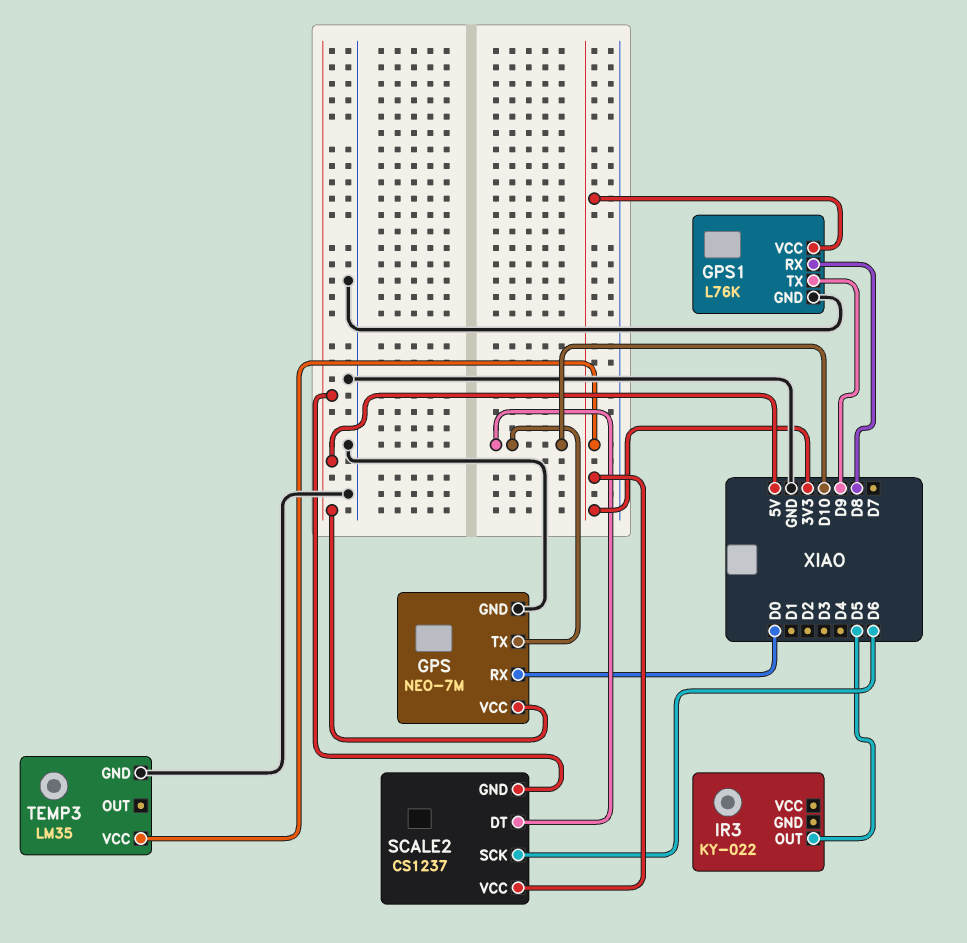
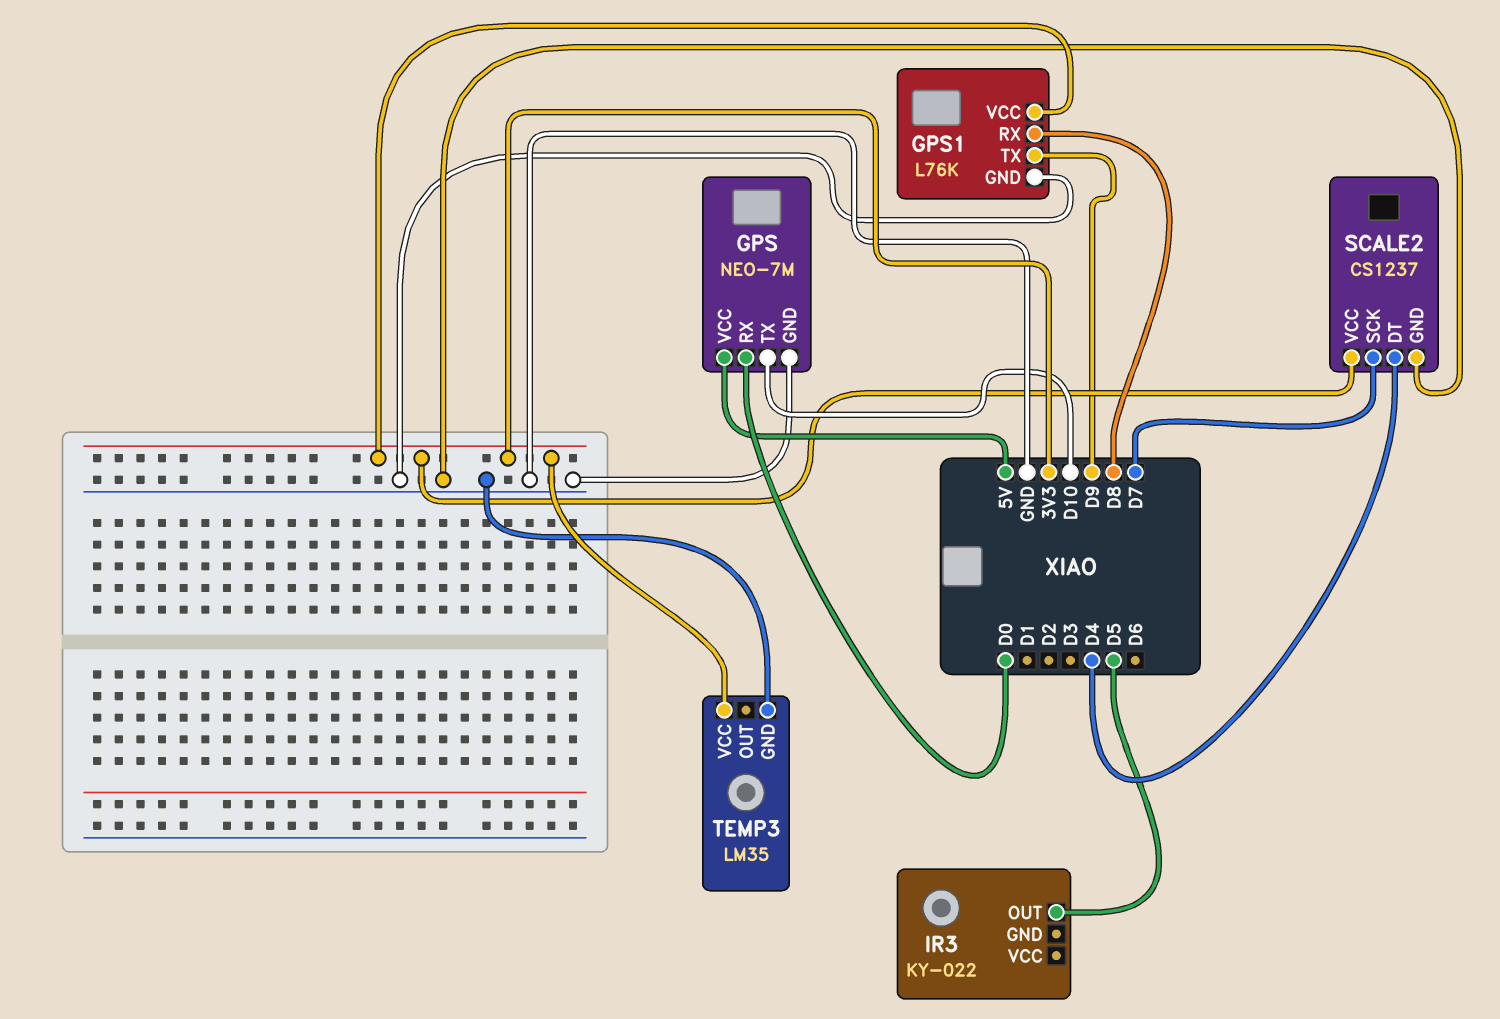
SCALE2 pin DT: D10 -> D4
SCALE2 pin GND: 5V -> GND
SCALE2 pin SCK: D6 -> D7

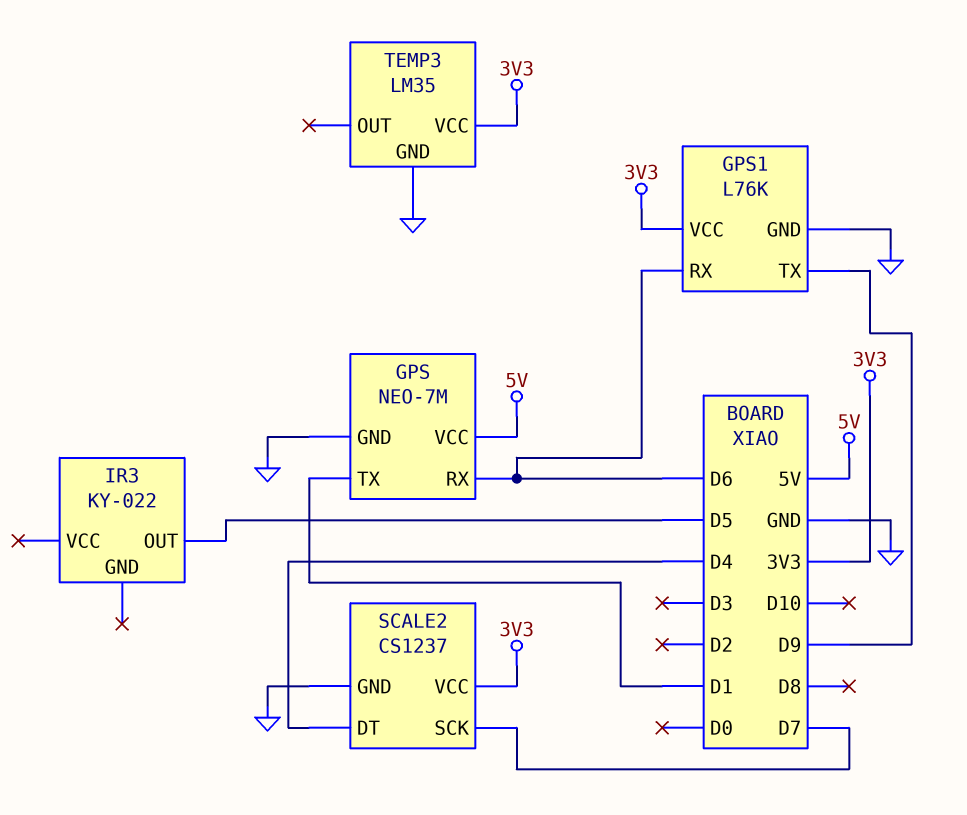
GPS pin RX: D0 -> D6
GPS pin TX: D10 -> D1
GPS1 pin RX: D8 -> D6

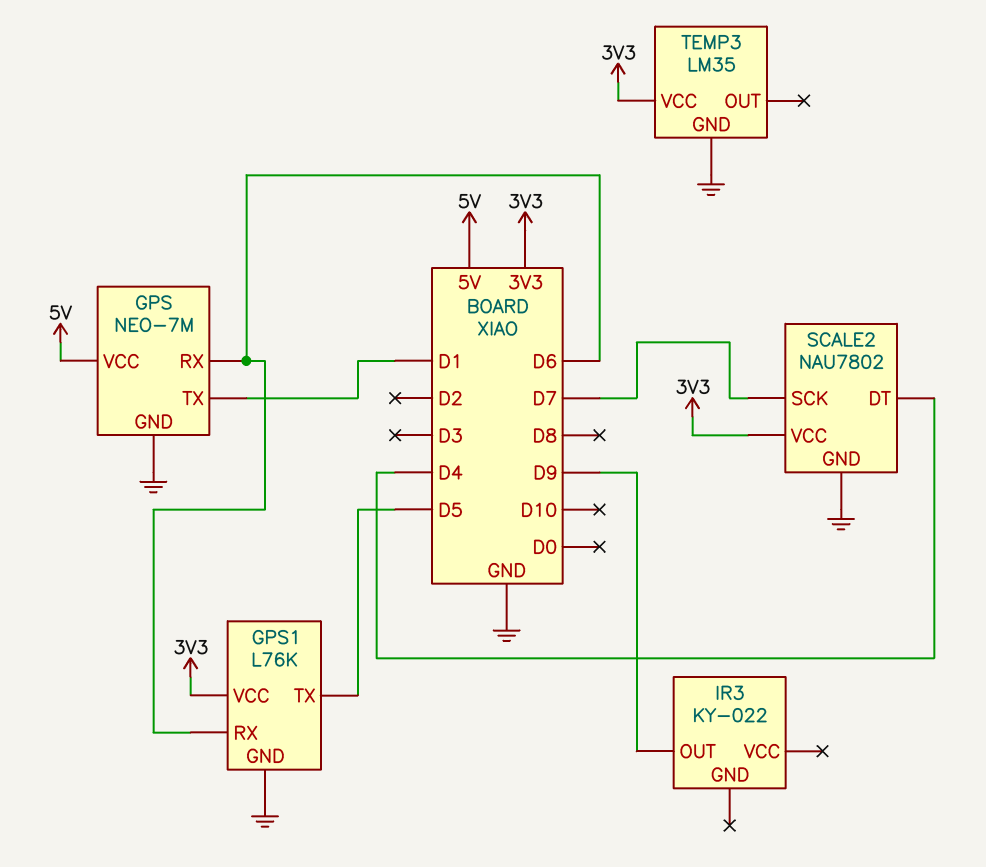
GPS1 pin TX: D9 -> D5
IR3 pin OUT: D5 -> D9
SCALE2: CS1237 -> NAU7802

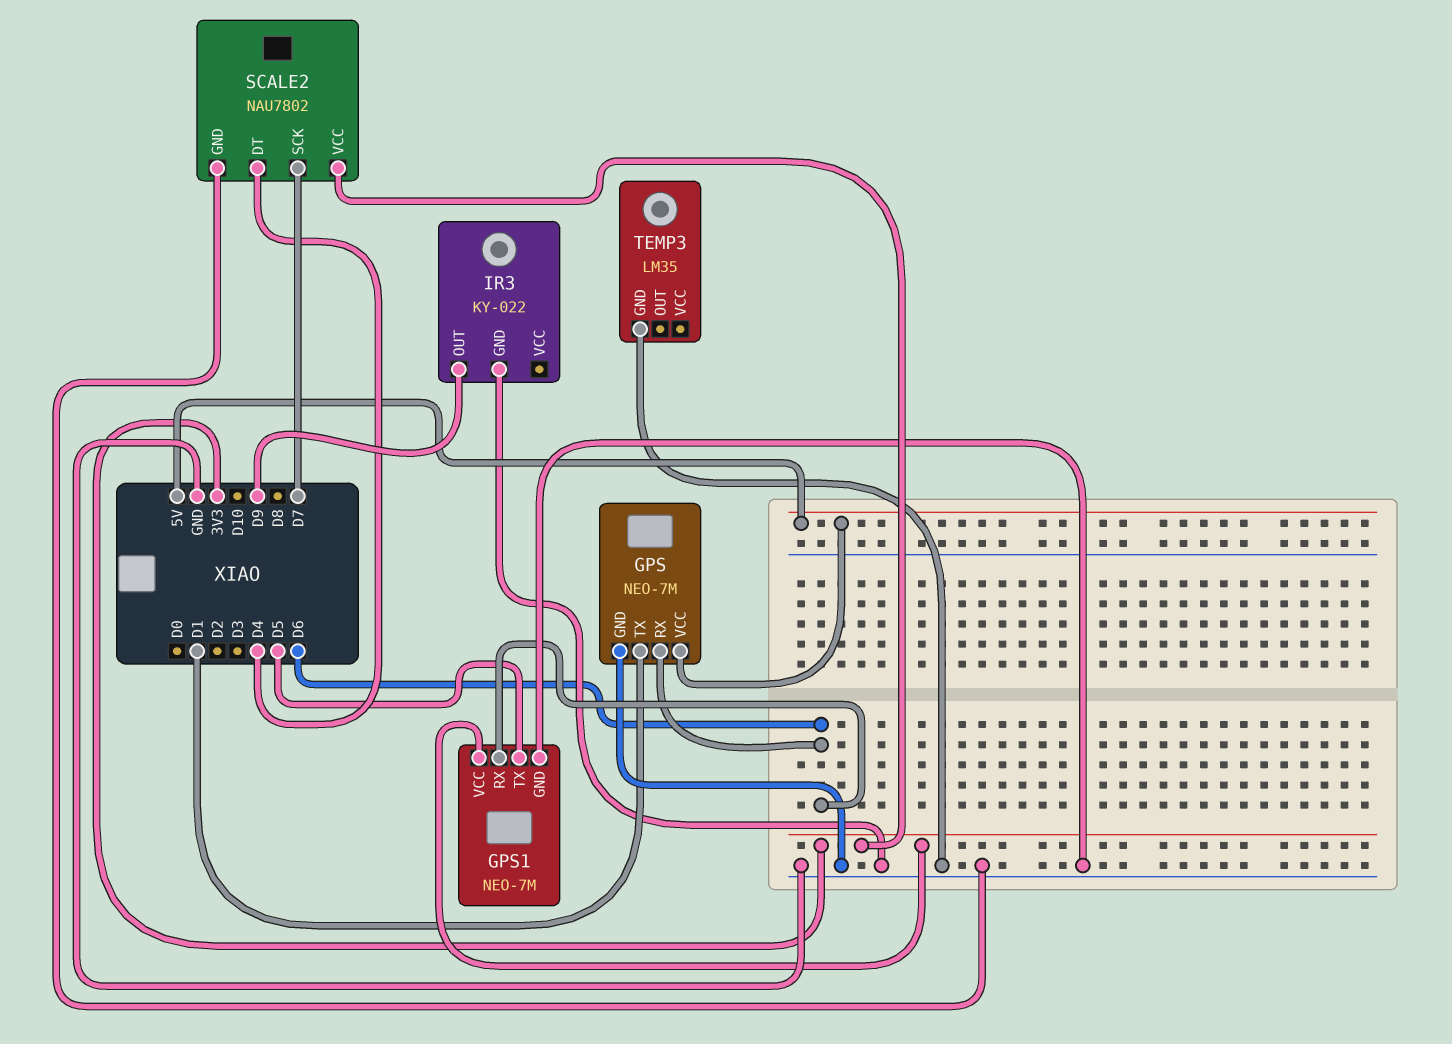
GPS1: L76K -> NEO-7M
IR3 pin GND: none -> GND
TEMP3 pin VCC: 3V3 -> none

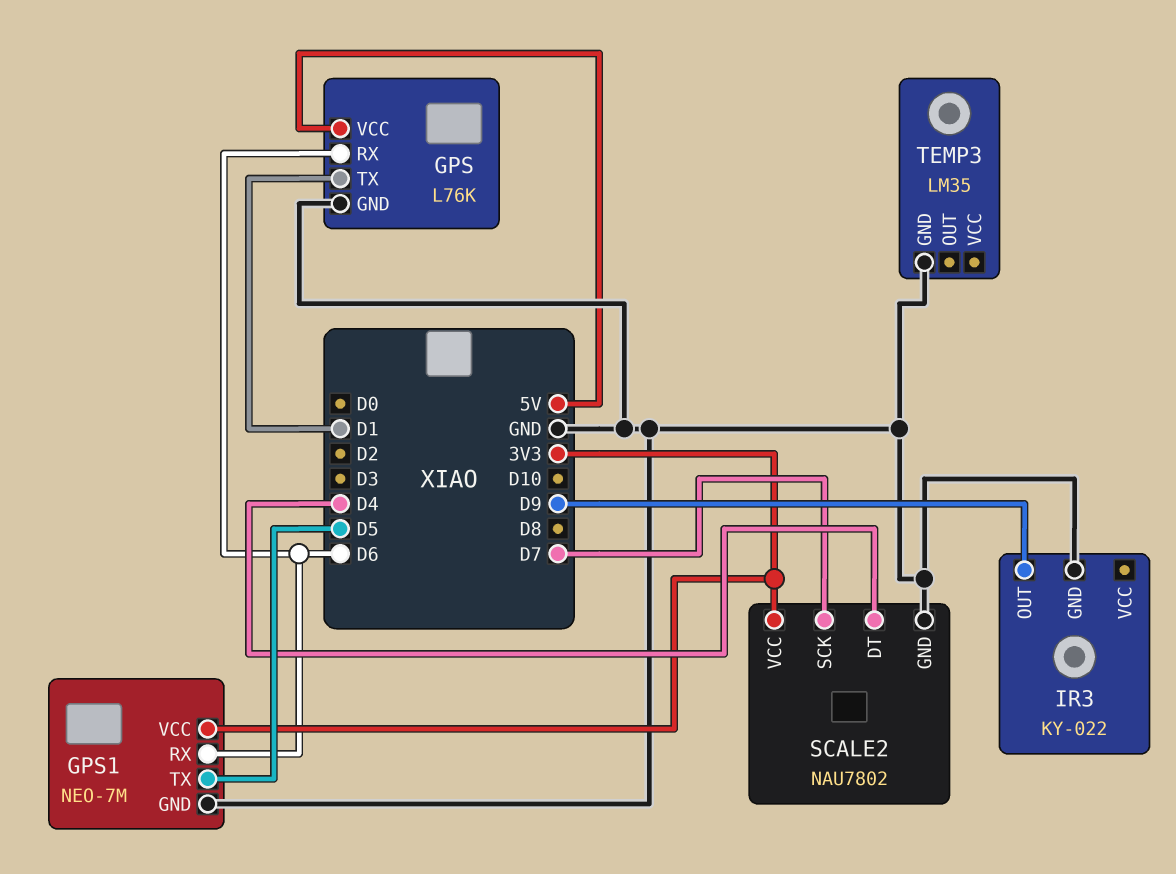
GPS: NEO-7M -> L76K

